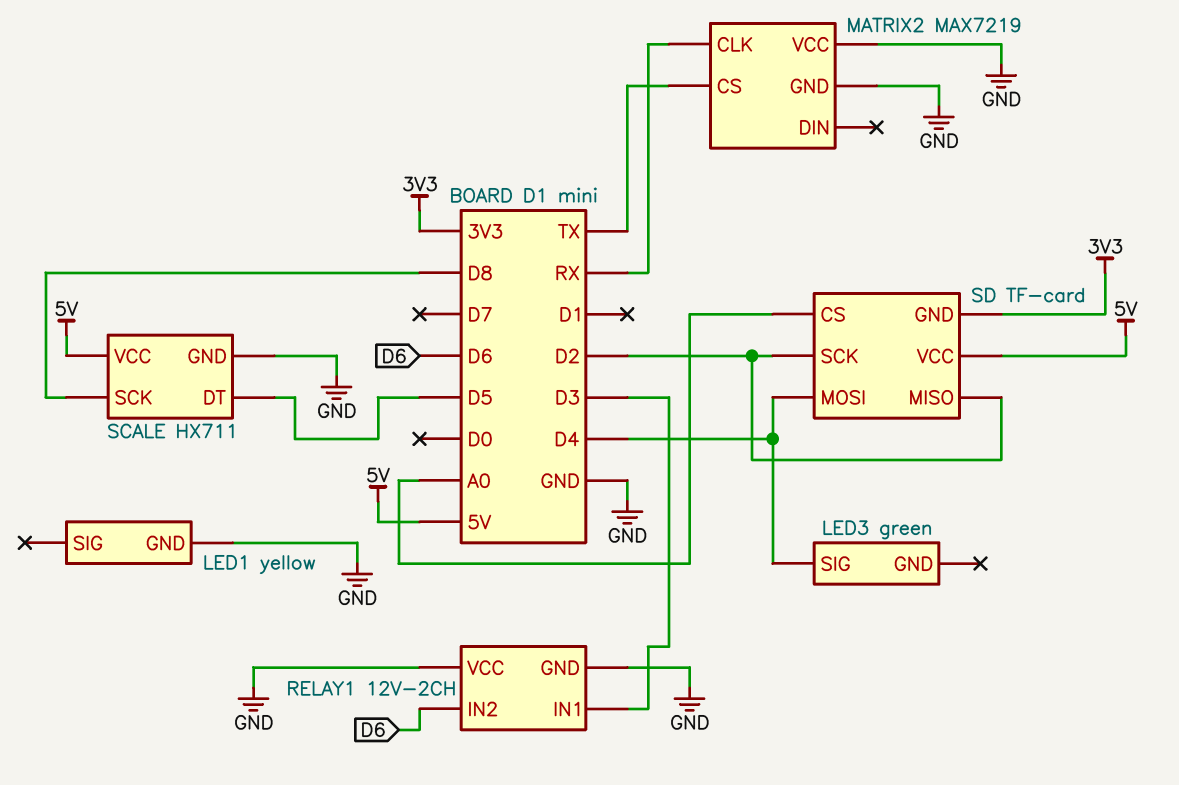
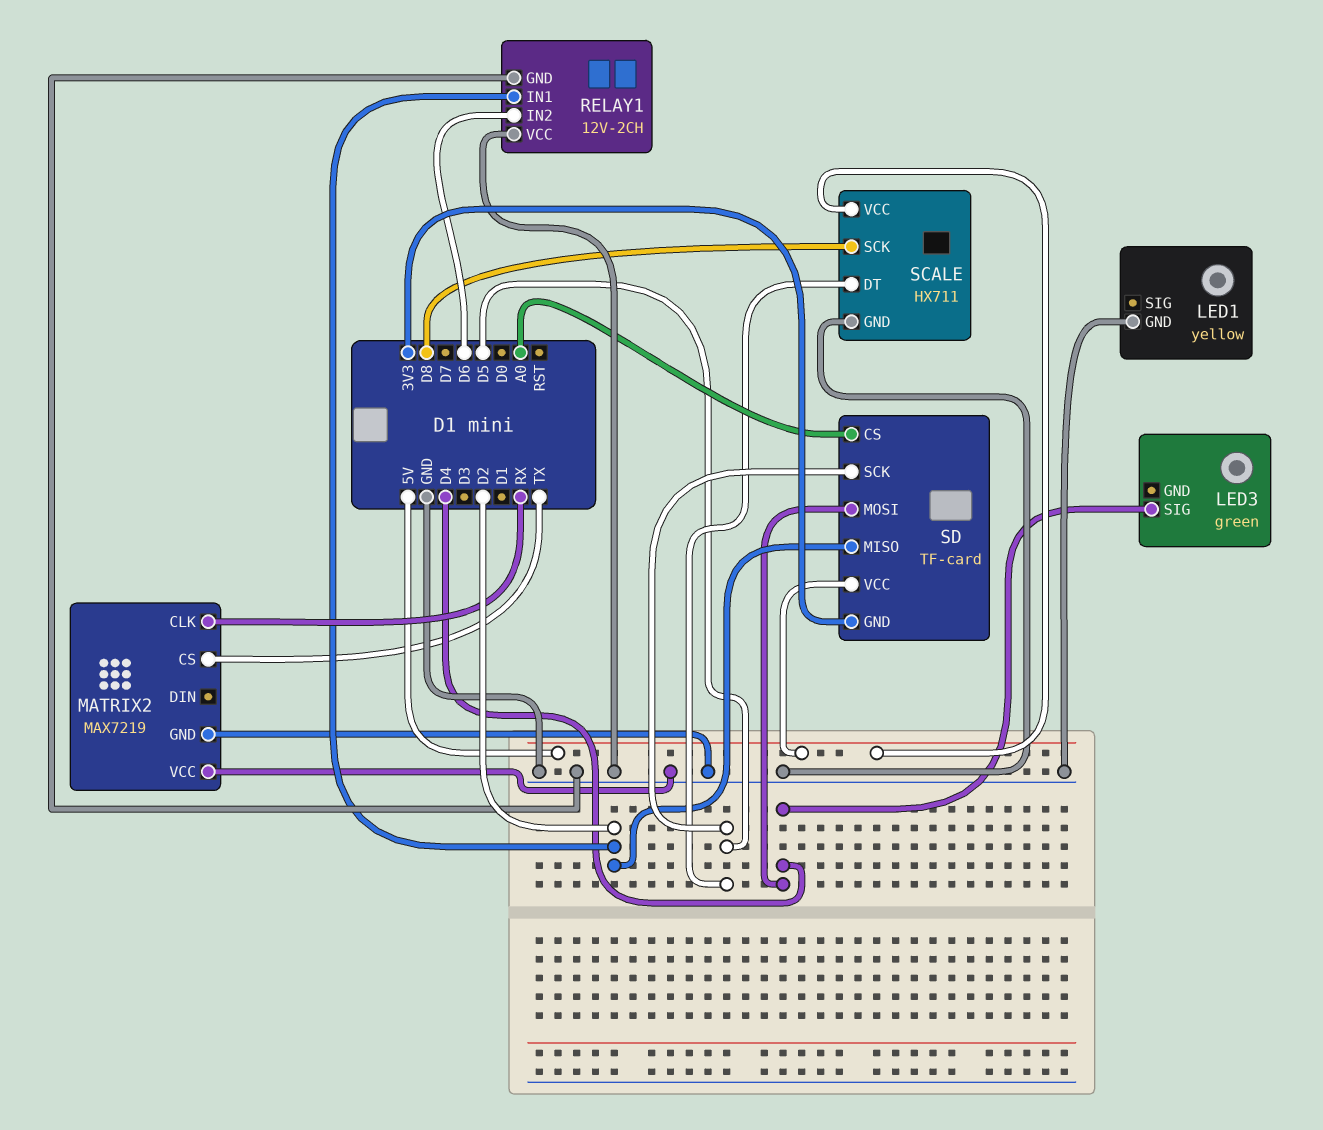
RELAY1 pin IN1: D3 -> D2
SD pin SCK: D2 -> D5

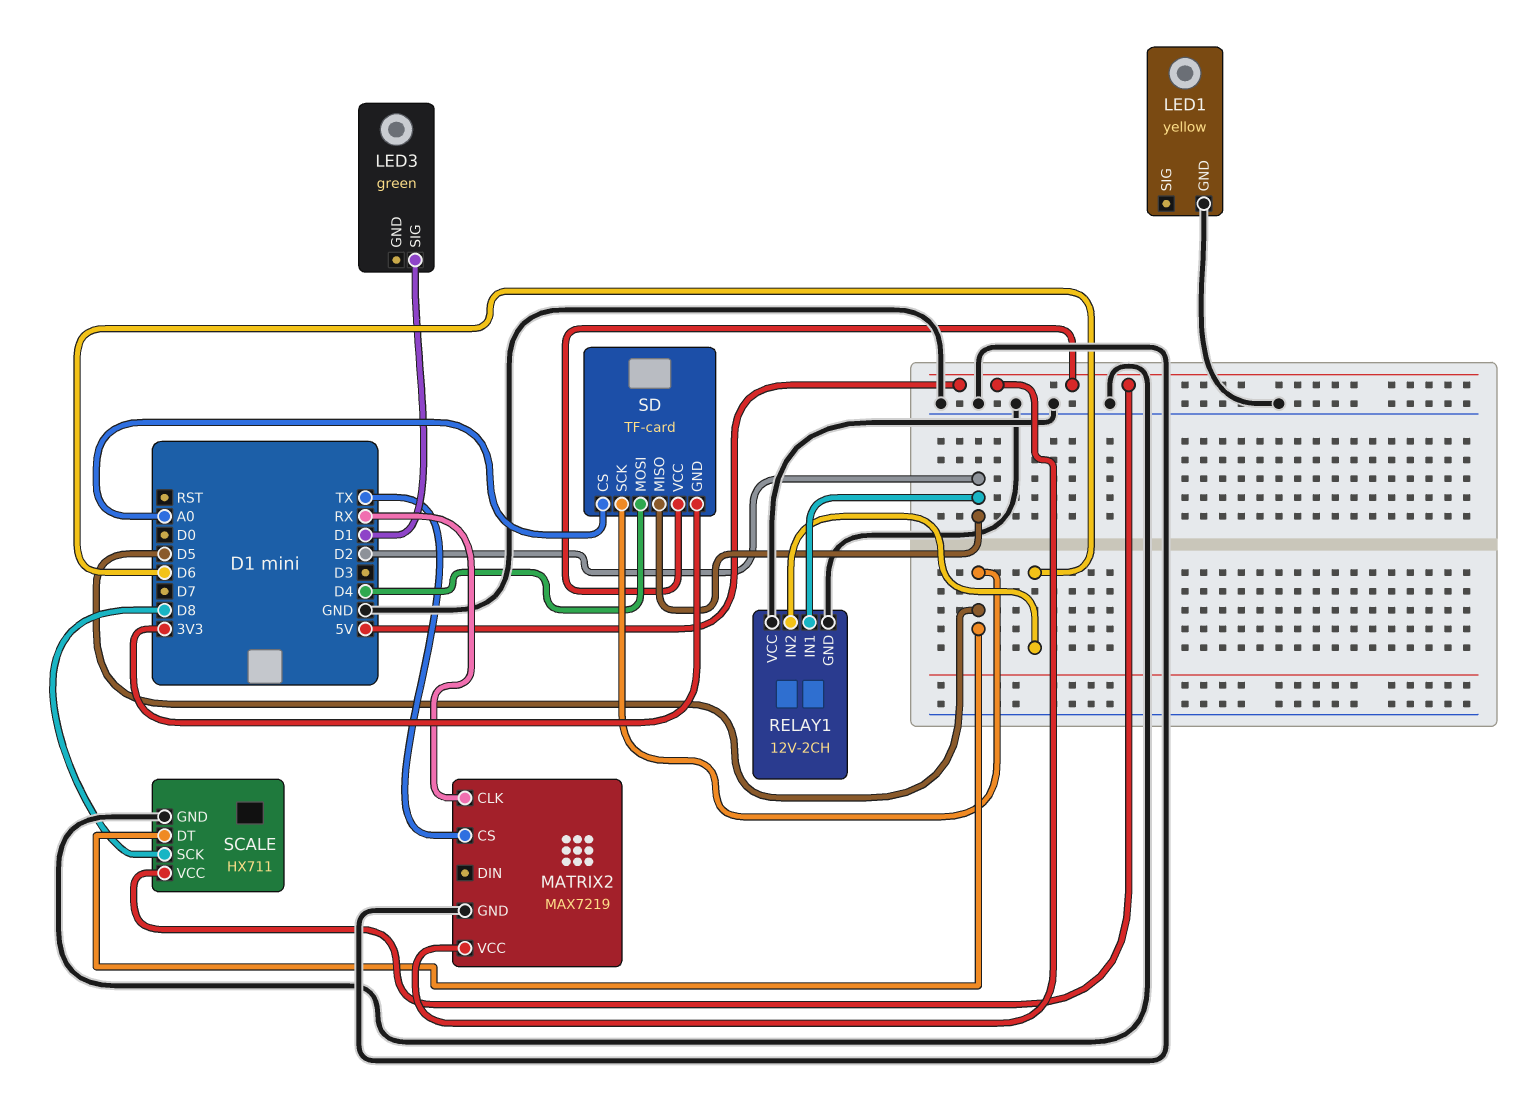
LED3 pin SIG: D4 -> D1
MATRIX2 pin VCC: GND -> 5V

